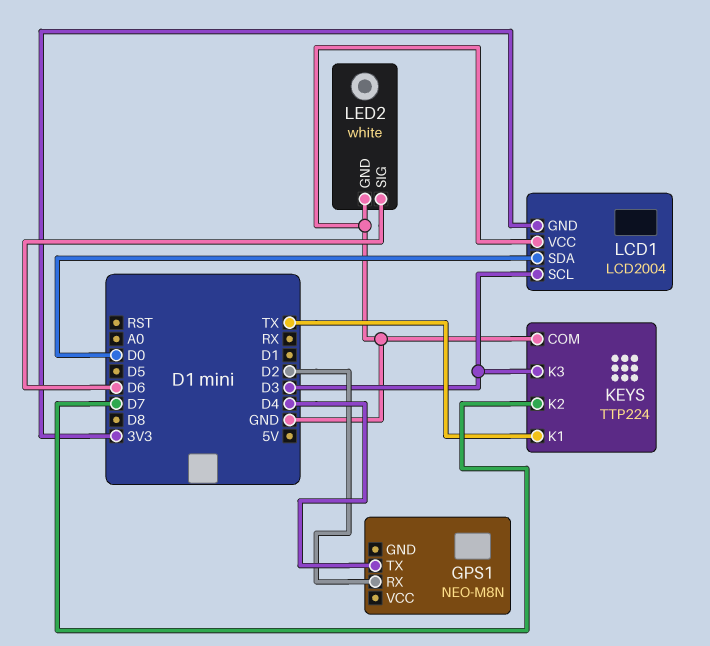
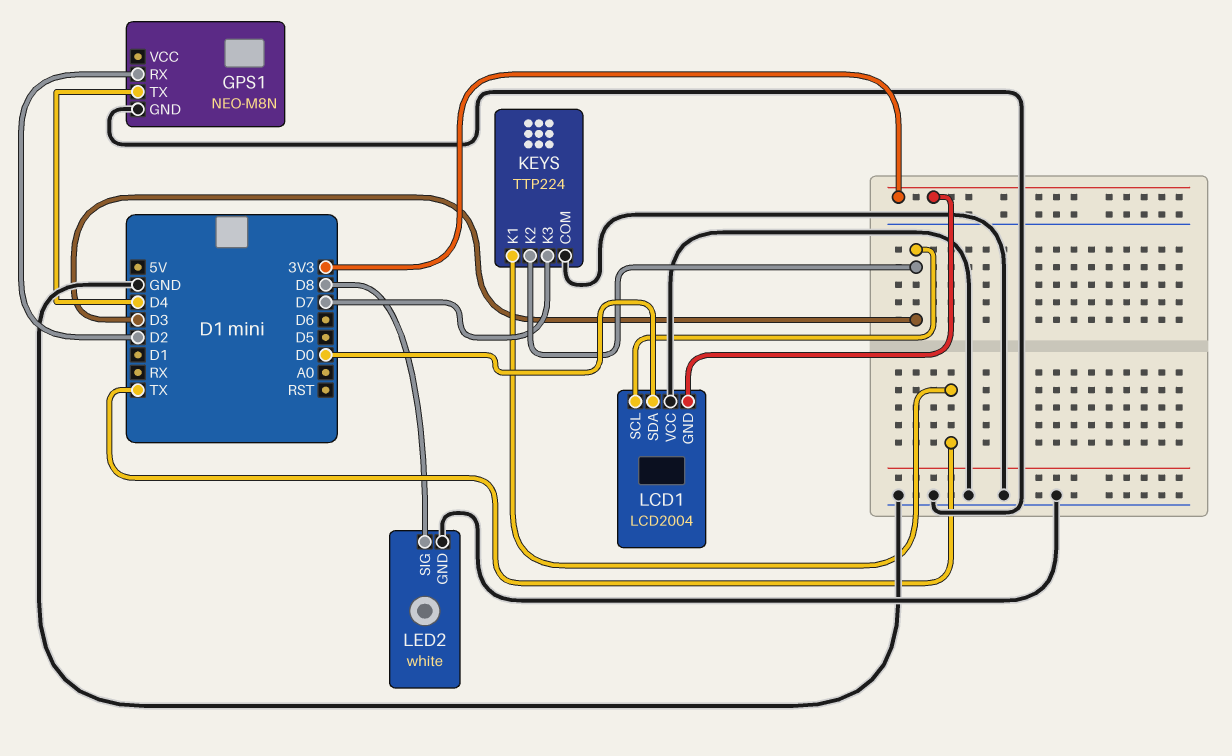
GPS1 pin GND: none -> GND
KEYS pin K2: D7 -> D3
KEYS pin K3: D3 -> D7
LED2 pin SIG: D6 -> D8

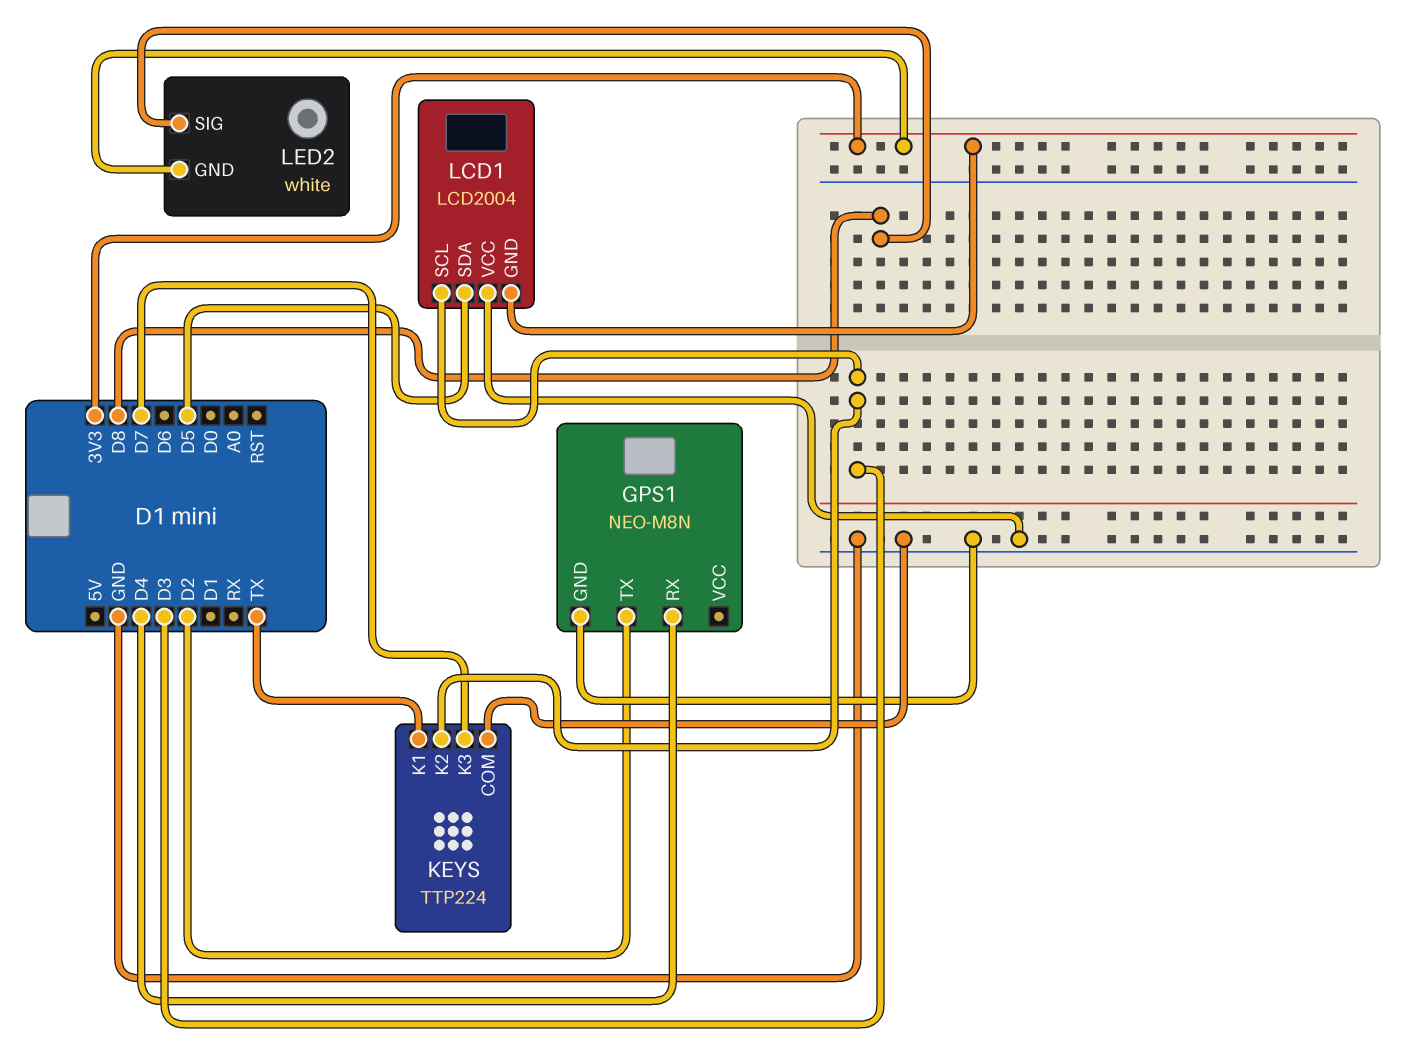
GPS1 pin RX: D2 -> D4
GPS1 pin TX: D4 -> D2
LCD1 pin SDA: D0 -> D5
LED2 pin GND: GND -> 3V3

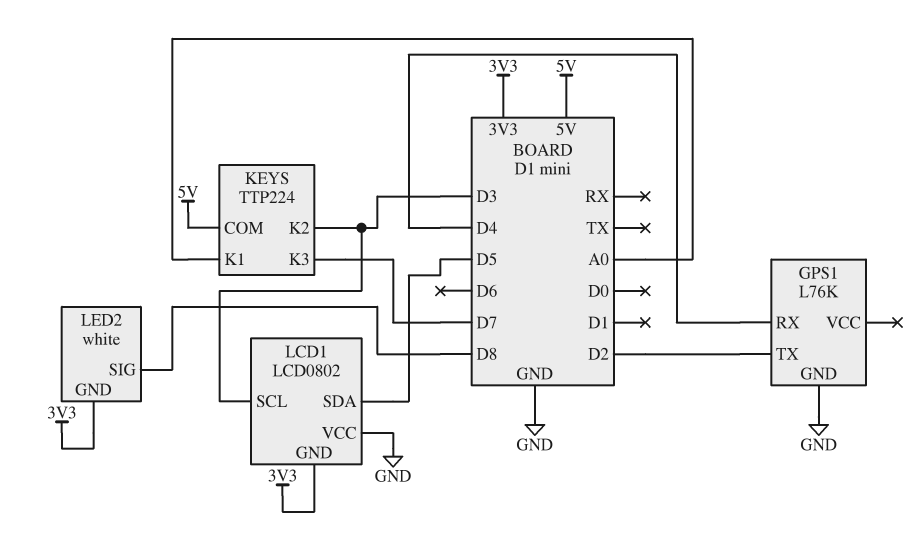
GPS1: NEO-M8N -> L76K
KEYS pin COM: GND -> 5V
KEYS pin K1: TX -> A0
LCD1: LCD2004 -> LCD0802

